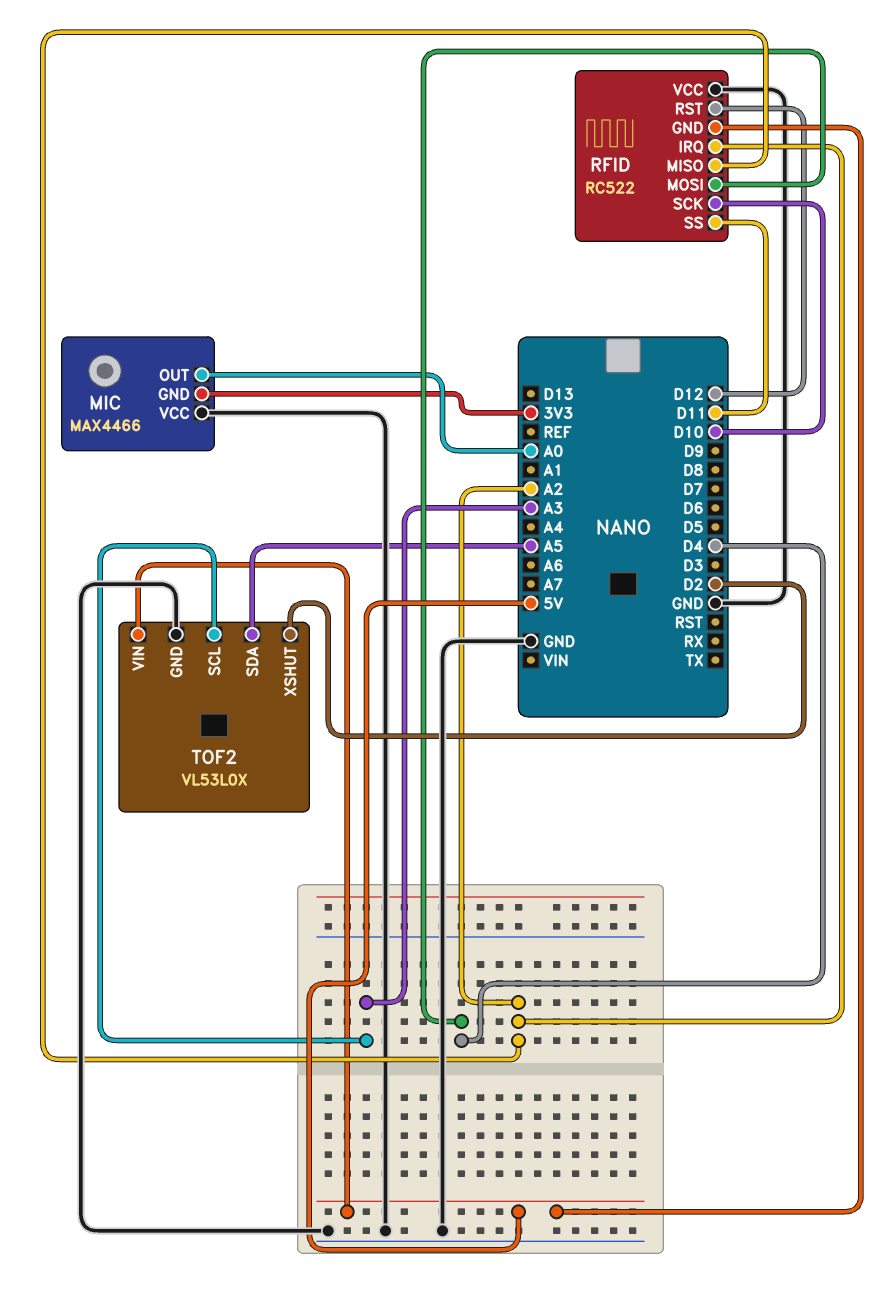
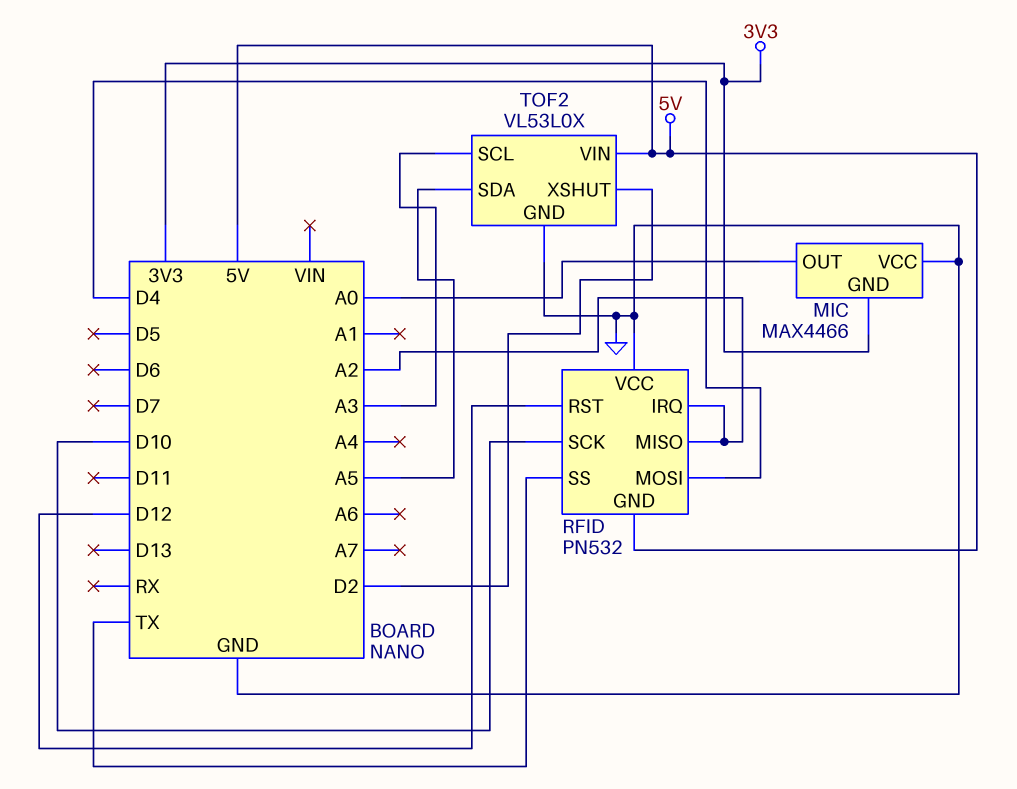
RFID: RC522 -> PN532
RFID pin SS: D11 -> TX

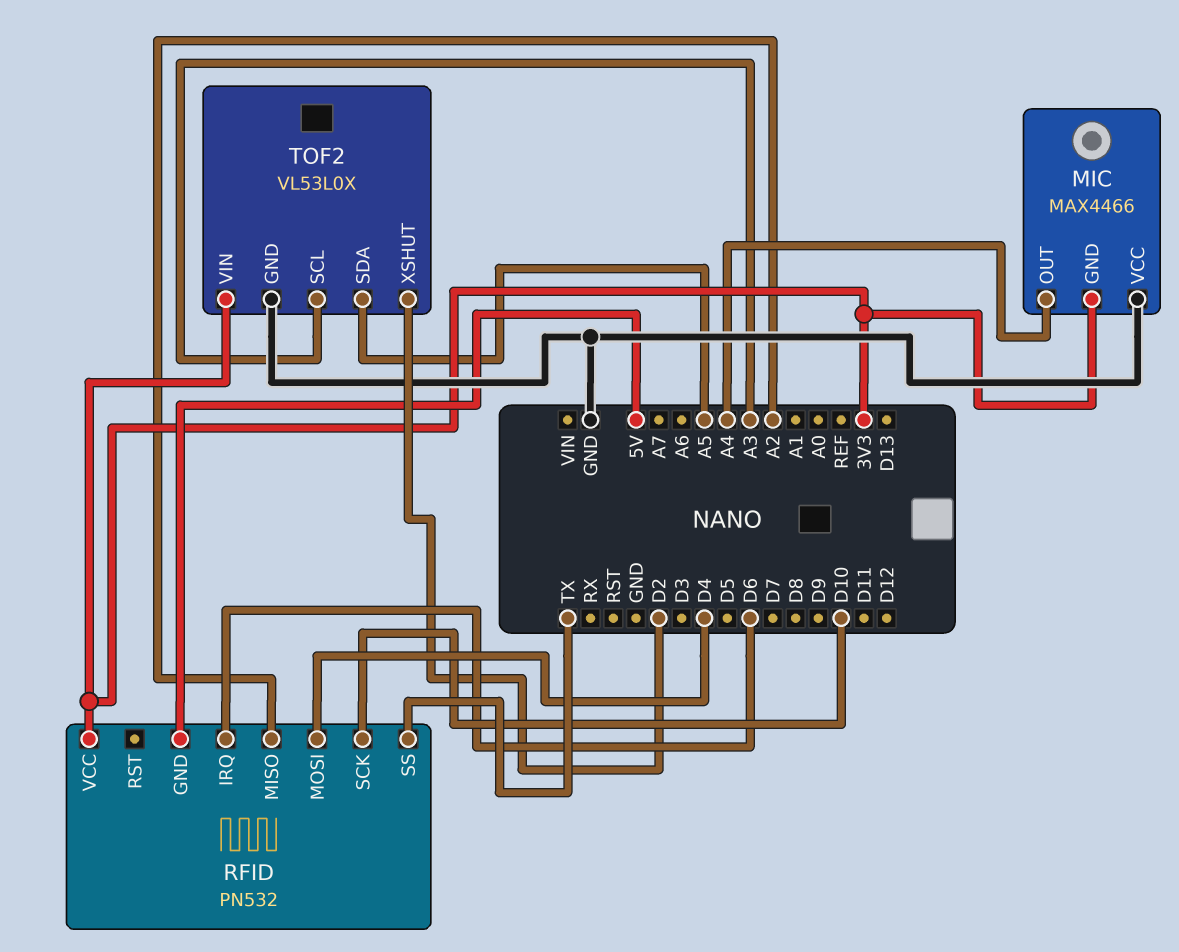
MIC pin OUT: A0 -> A4
RFID pin IRQ: A2 -> D6
RFID pin RST: D12 -> none
RFID pin VCC: GND -> 3V3
TOF2 pin VIN: 5V -> 3V3

